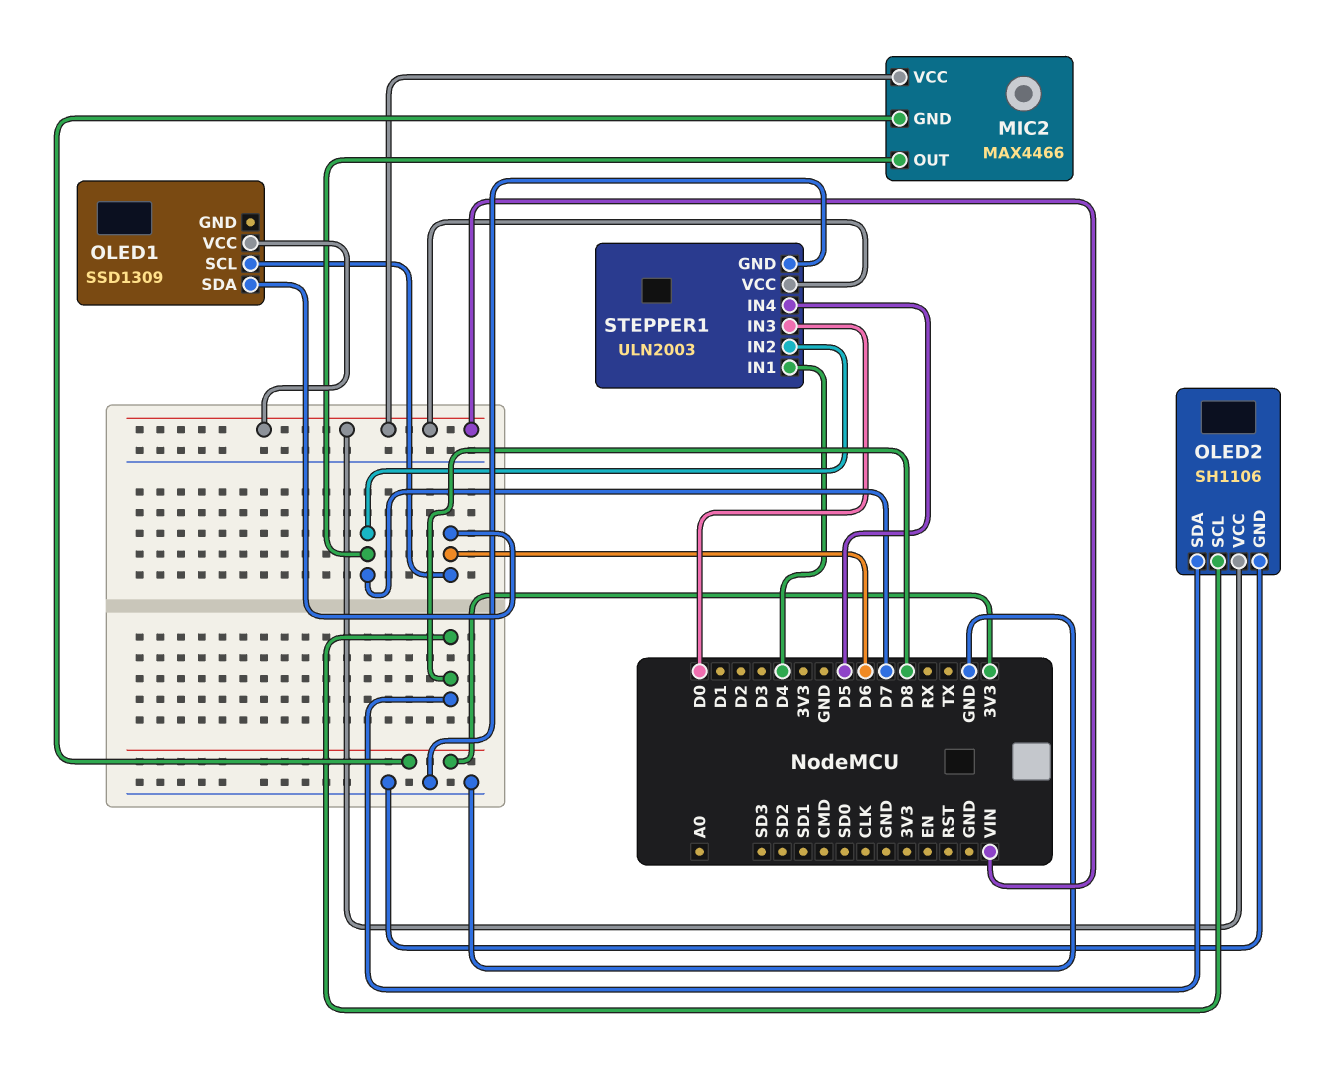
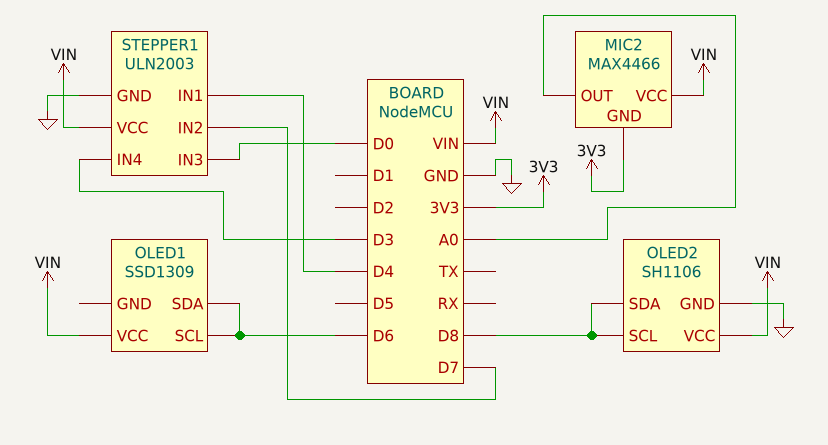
MIC2 pin OUT: D7 -> A0
STEPPER1 pin IN4: D5 -> D3

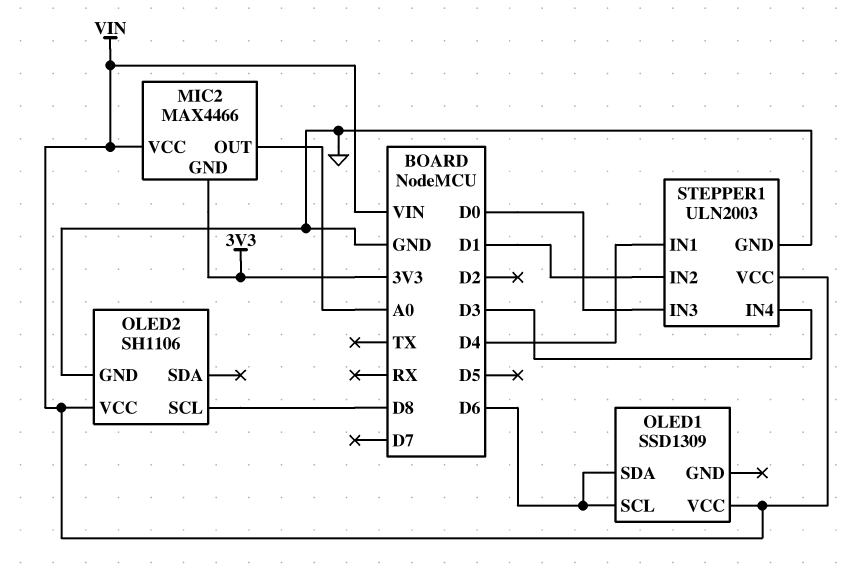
OLED2 pin SDA: D8 -> none
STEPPER1 pin IN2: D7 -> D1

